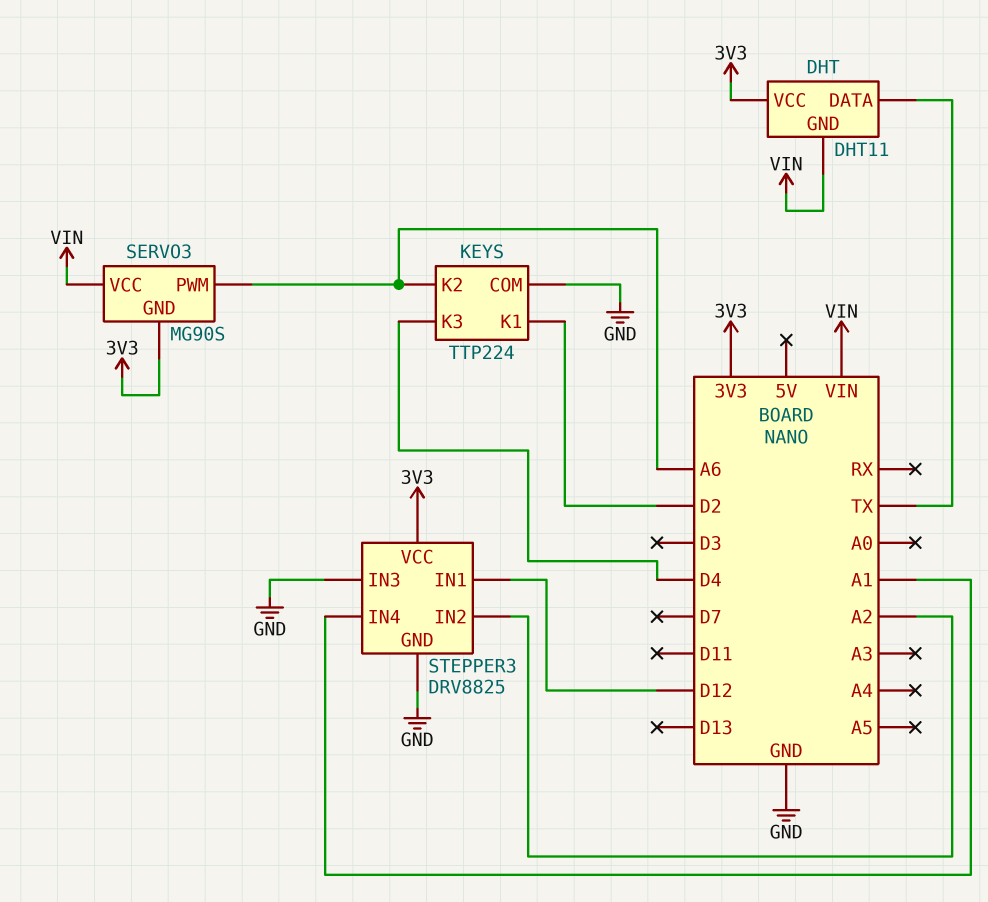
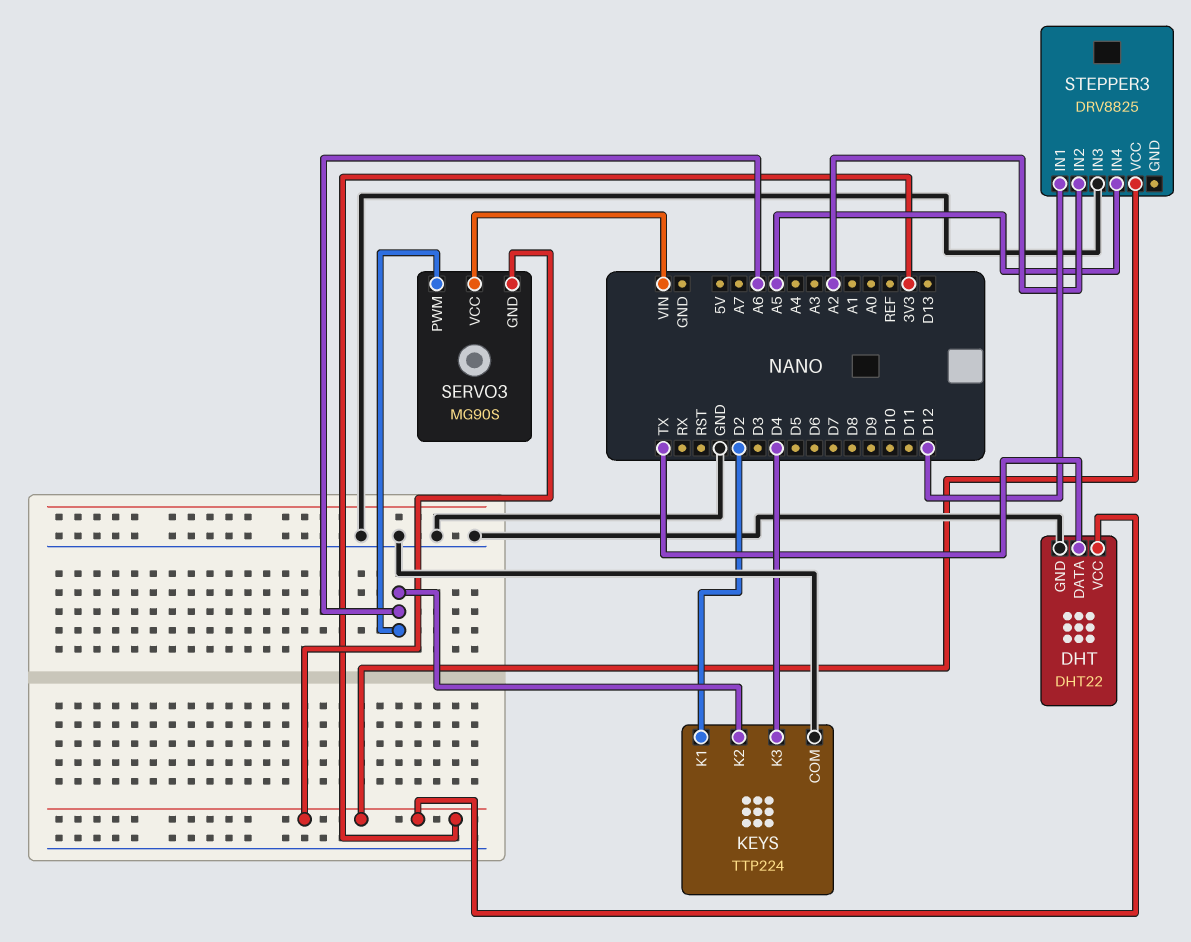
DHT: DHT11 -> DHT22
DHT pin GND: VIN -> GND
STEPPER3 pin GND: GND -> none
STEPPER3 pin IN4: A1 -> A5

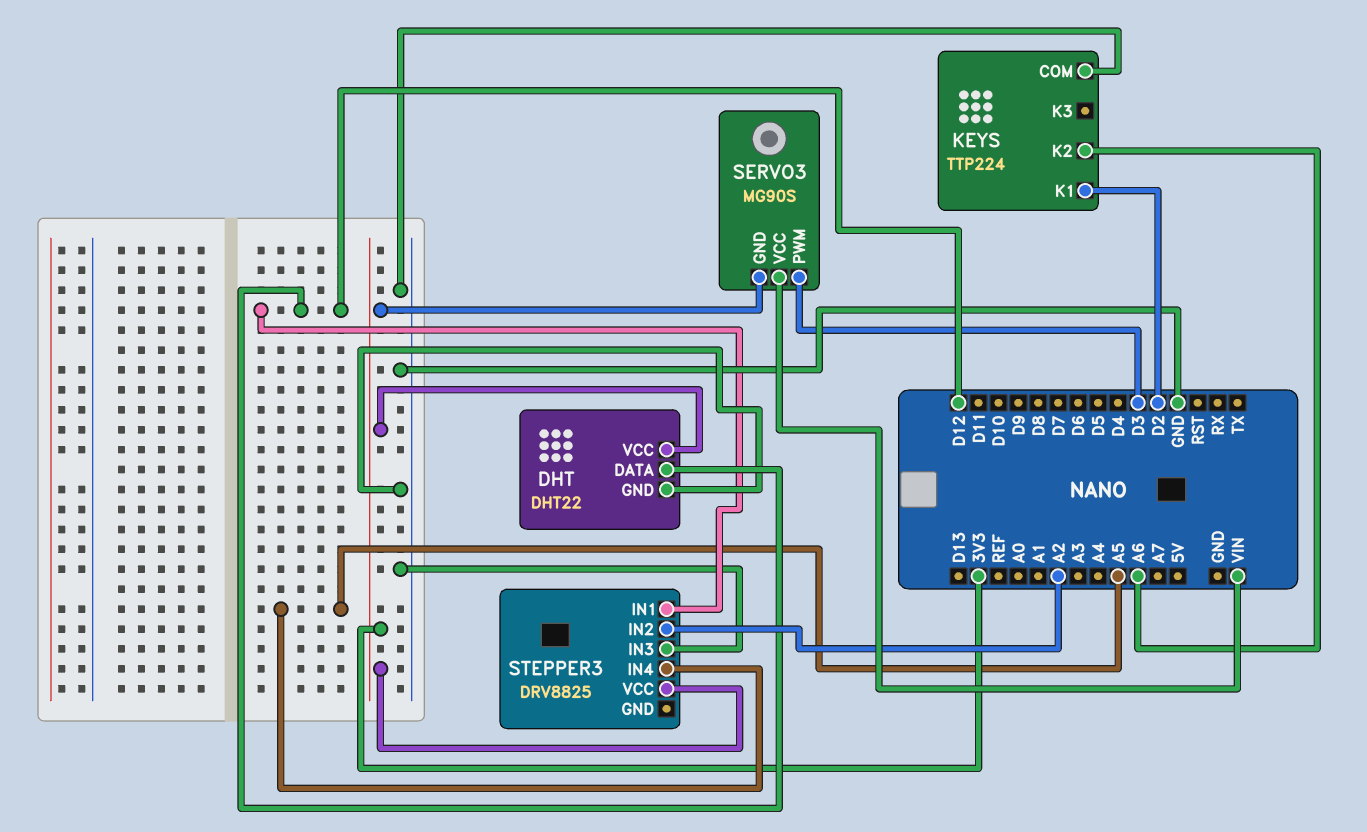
DHT pin DATA: TX -> D12
KEYS pin K3: D4 -> none
SERVO3 pin PWM: A6 -> D3

